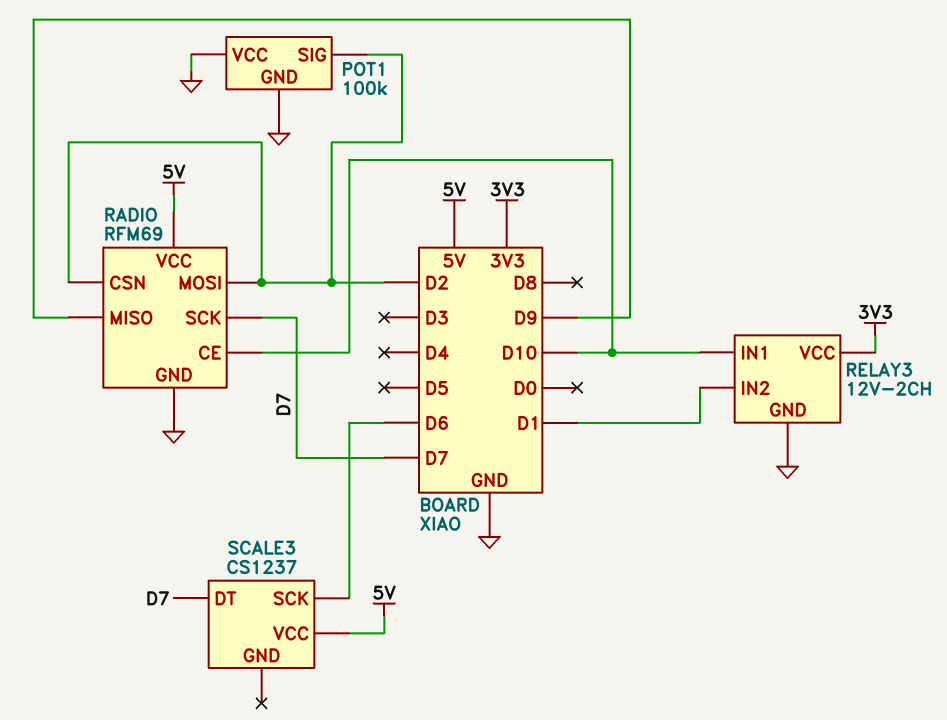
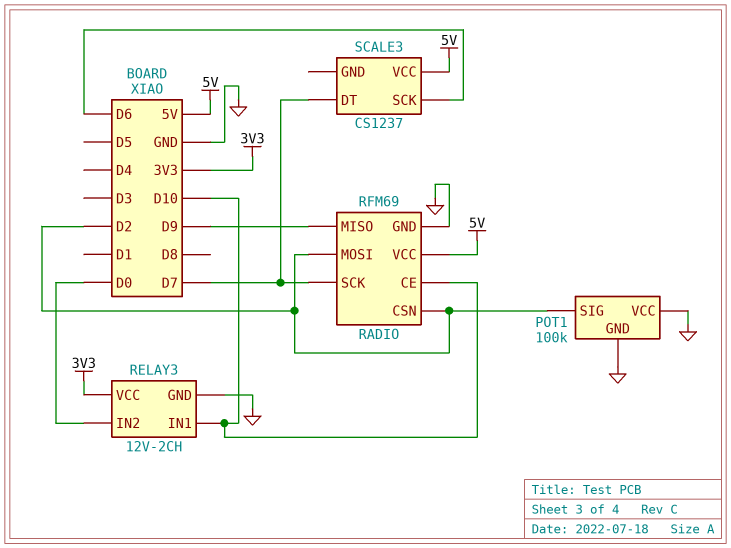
RELAY3 pin IN2: D1 -> D0

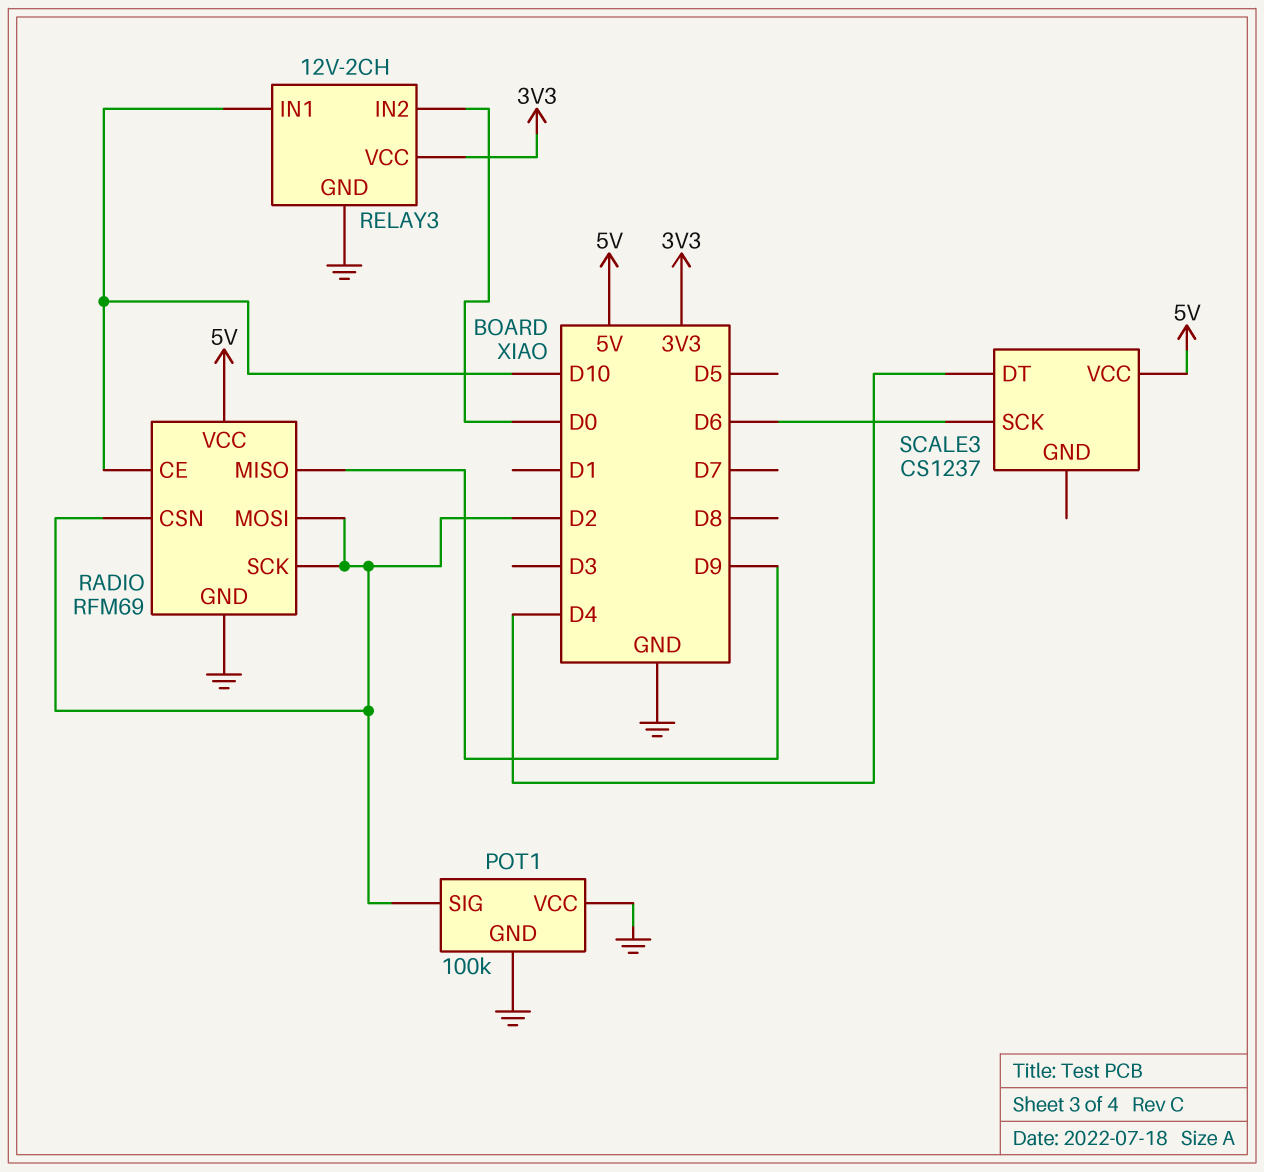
RADIO pin SCK: D7 -> D2
SCALE3 pin DT: D7 -> D4

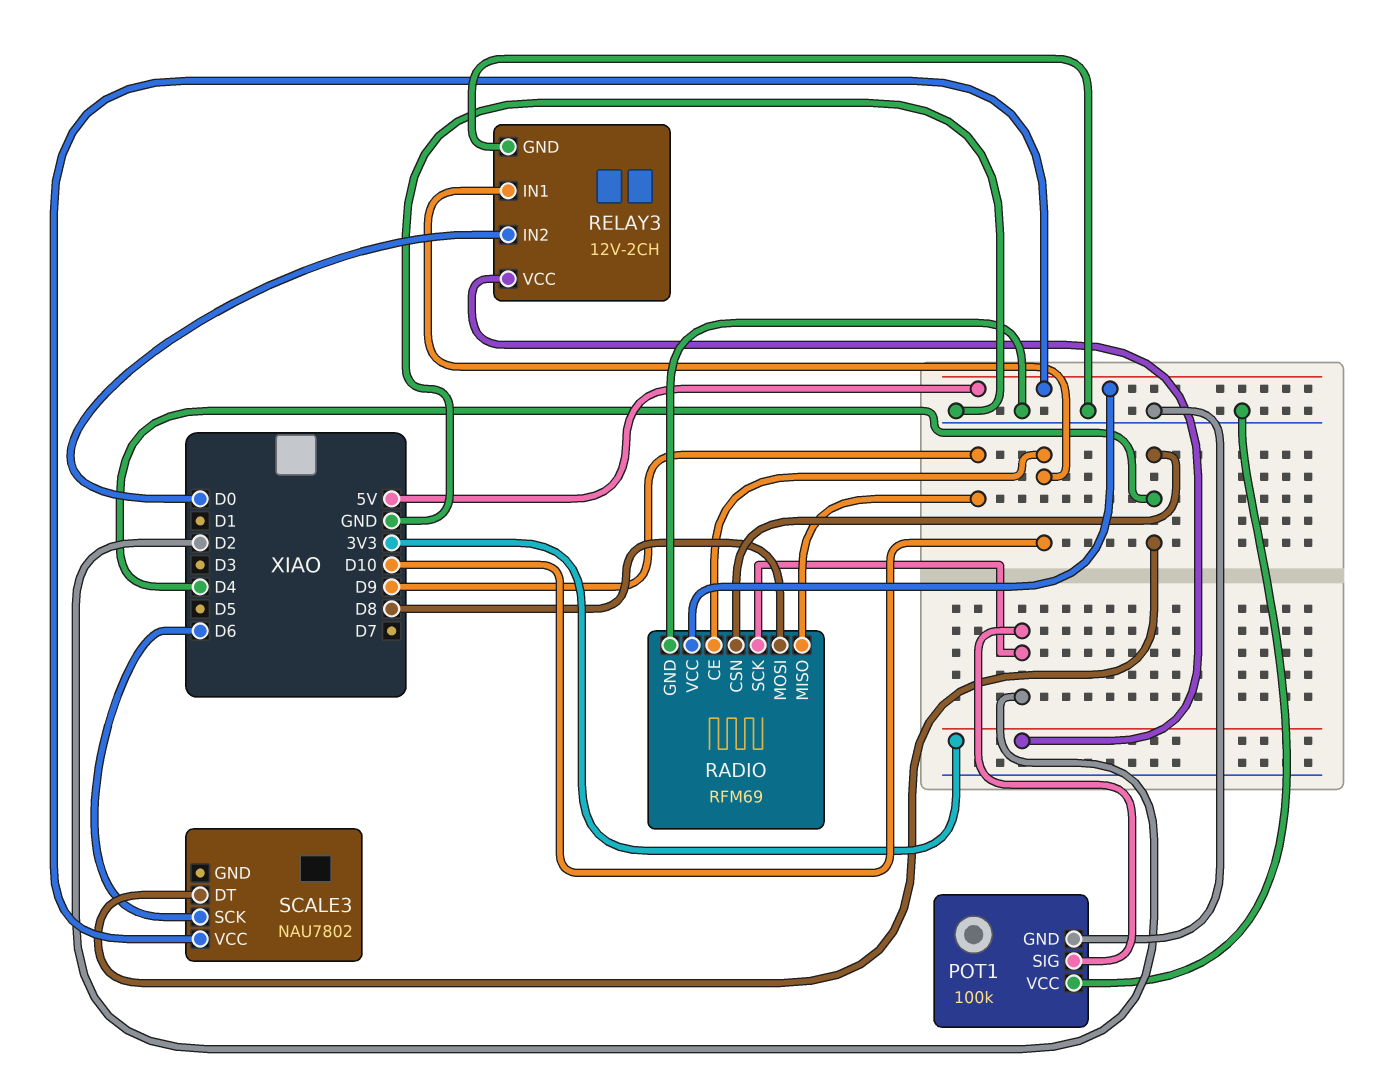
RADIO pin CSN: D2 -> D4
RADIO pin MOSI: D2 -> D8
SCALE3: CS1237 -> NAU7802

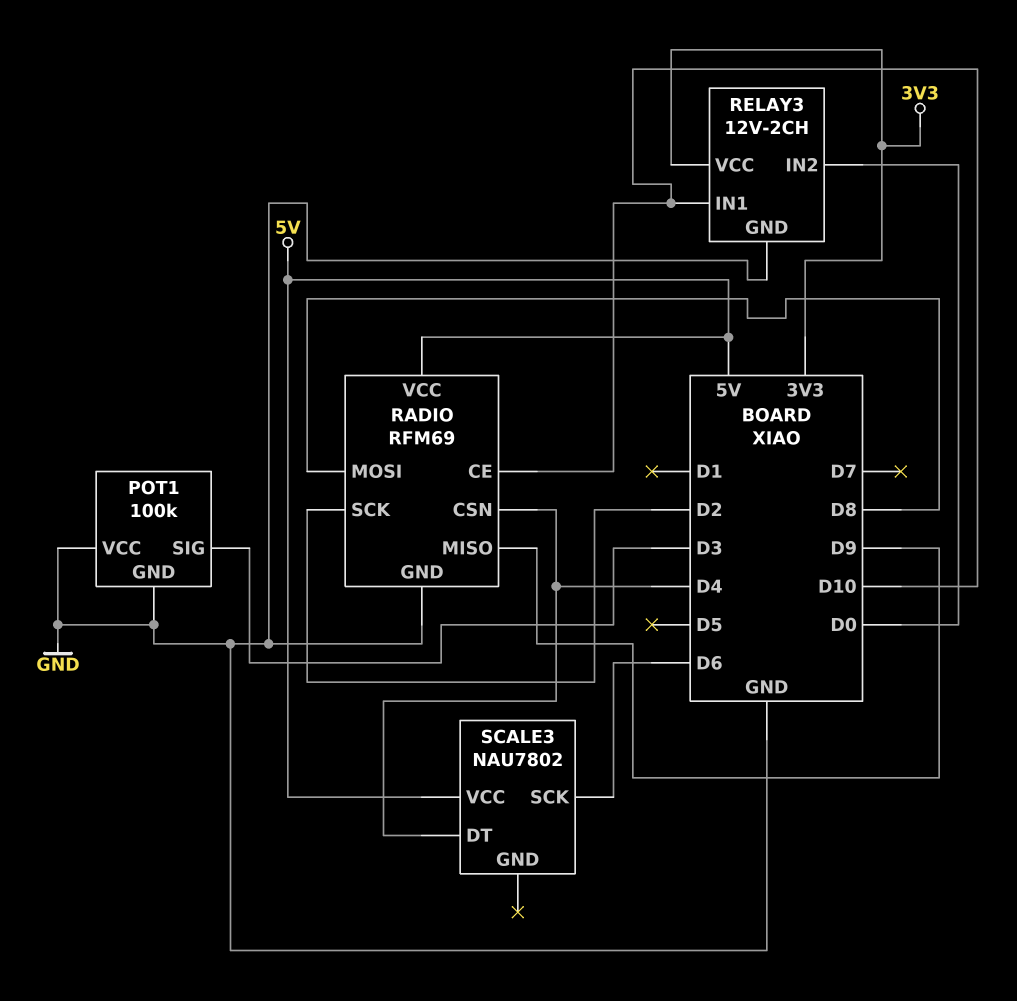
POT1 pin SIG: D2 -> D3

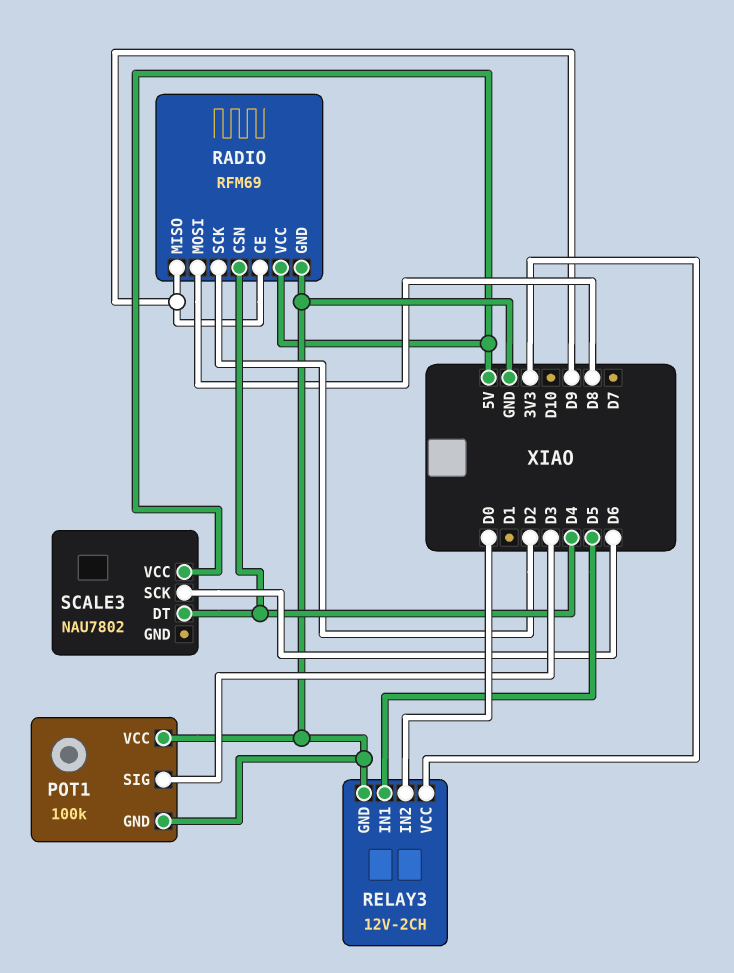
RADIO pin CE: D10 -> D9
RELAY3 pin IN1: D10 -> D5

